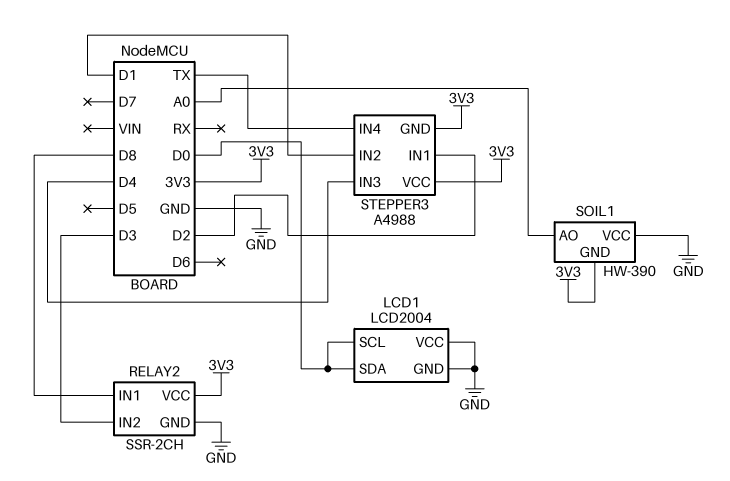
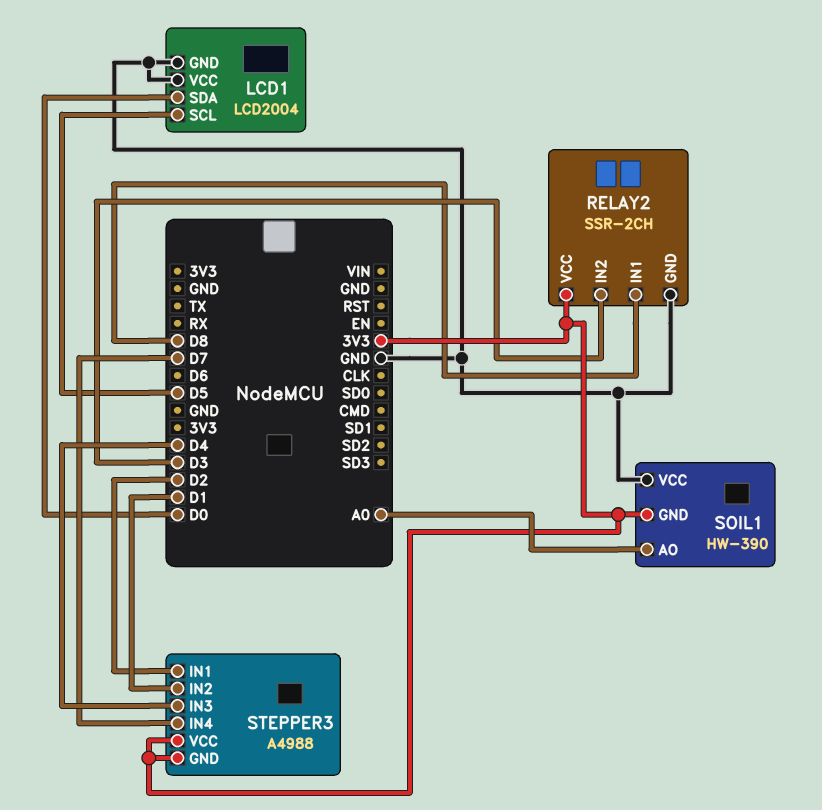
LCD1 pin SCL: D0 -> D5
STEPPER3 pin IN4: TX -> D7

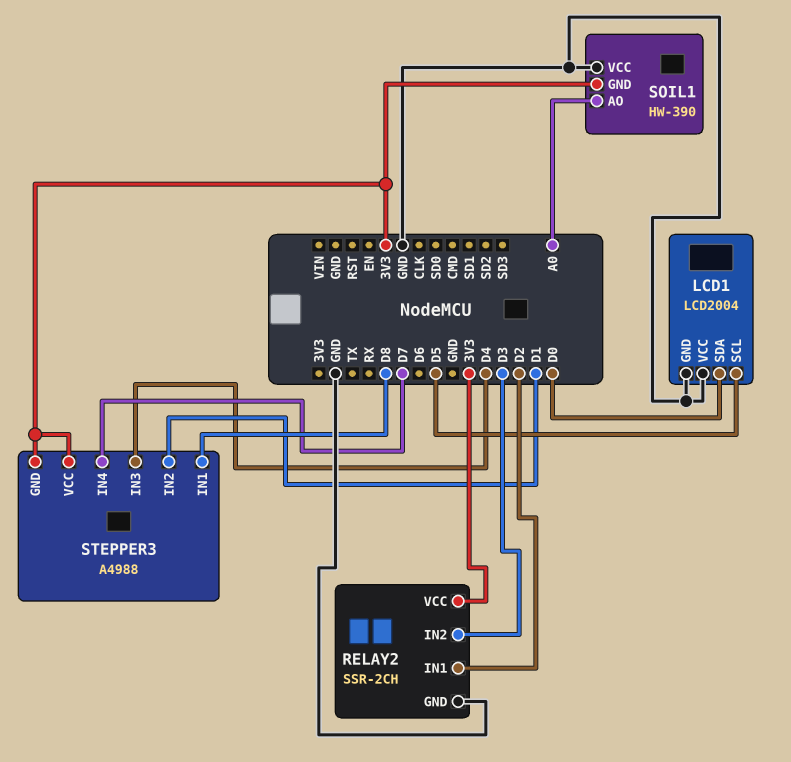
RELAY2 pin IN1: D8 -> D2
STEPPER3 pin IN1: D2 -> D8

